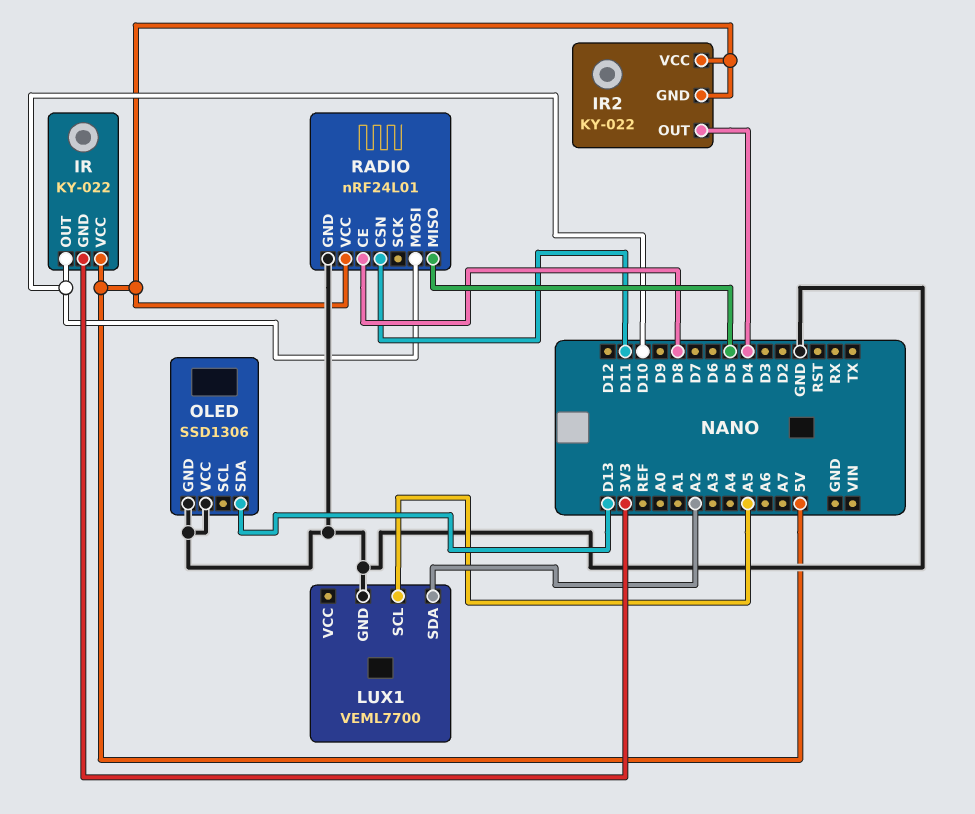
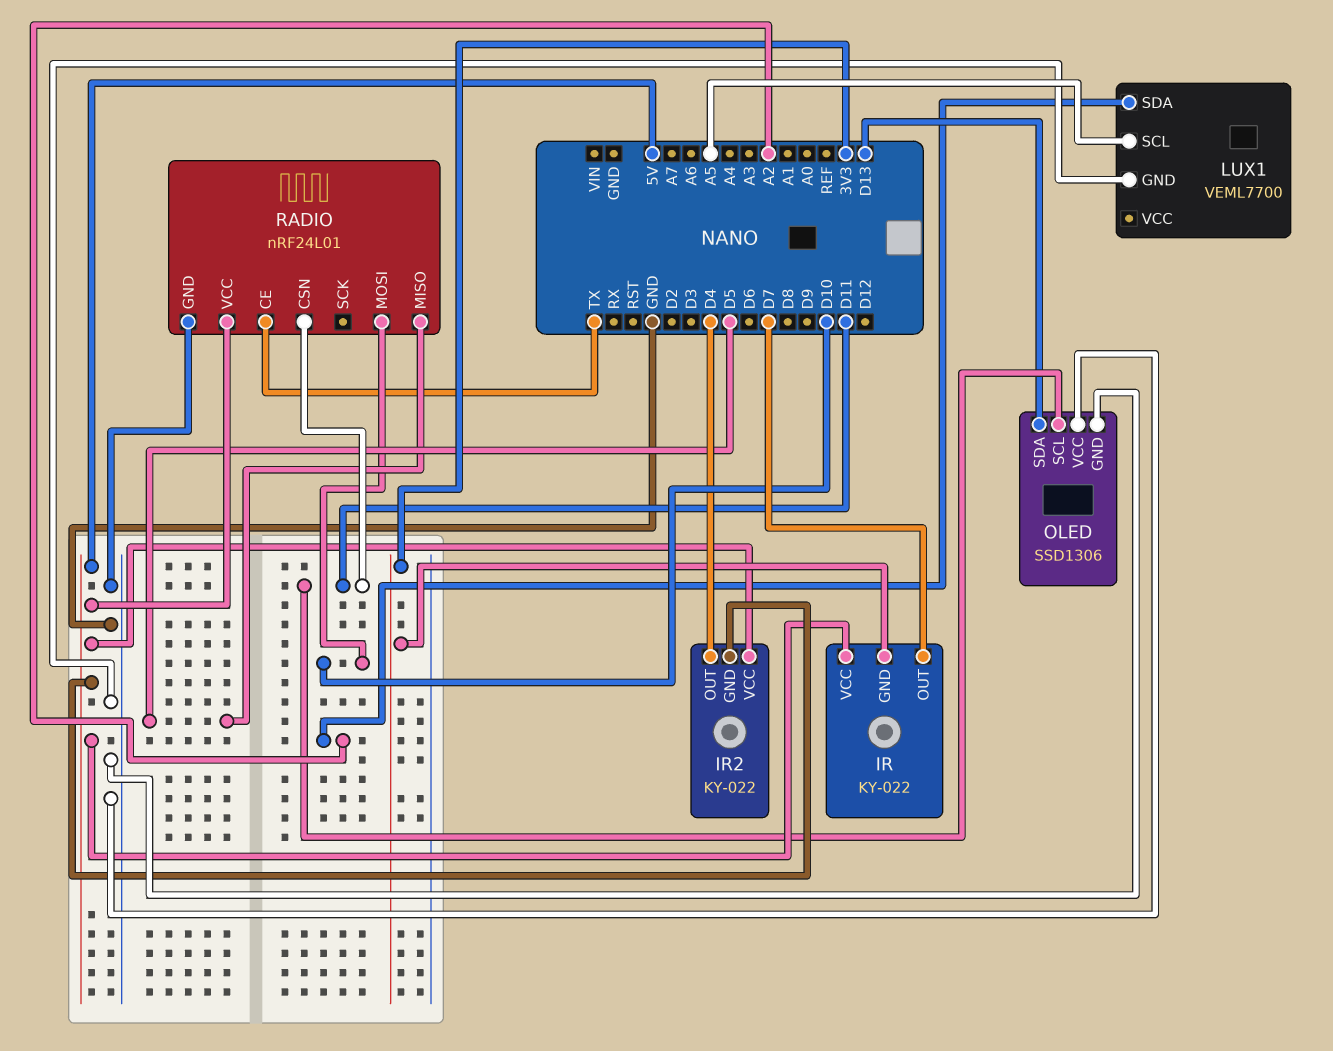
IR pin OUT: D10 -> D7
OLED pin SCL: none -> D11
RADIO pin CE: D8 -> TX

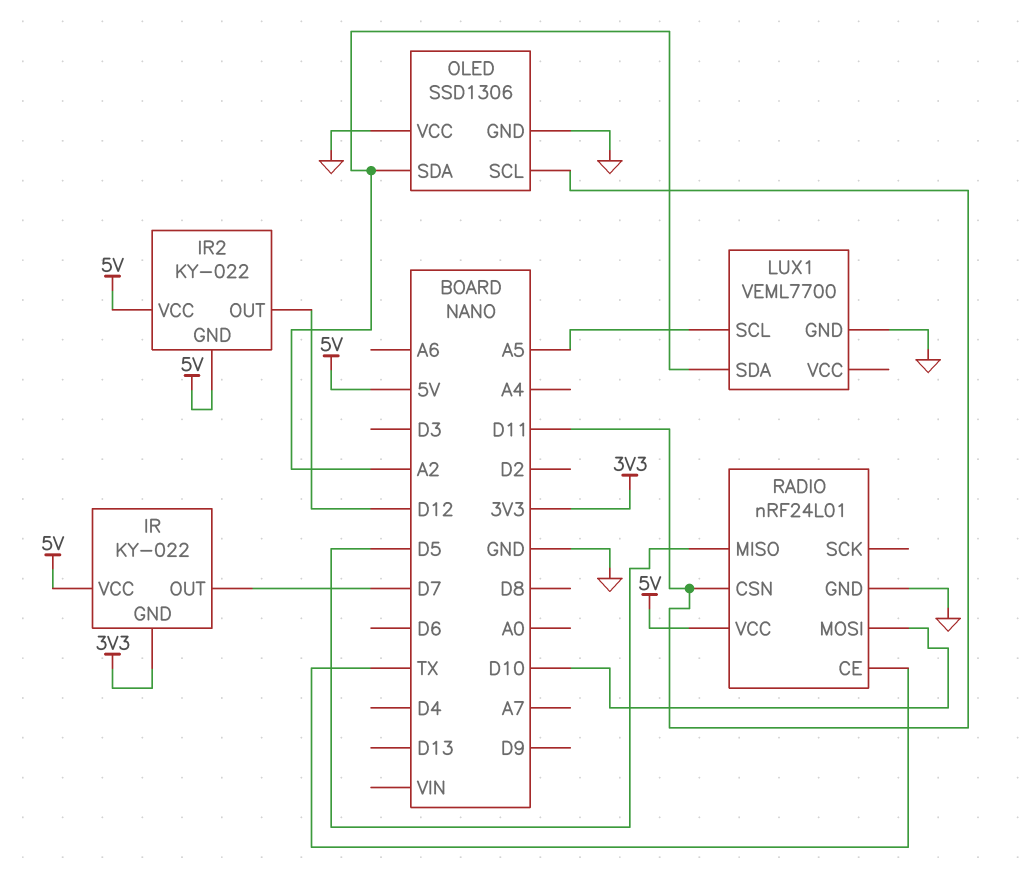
IR2 pin OUT: D4 -> D12
OLED pin SDA: D13 -> A2

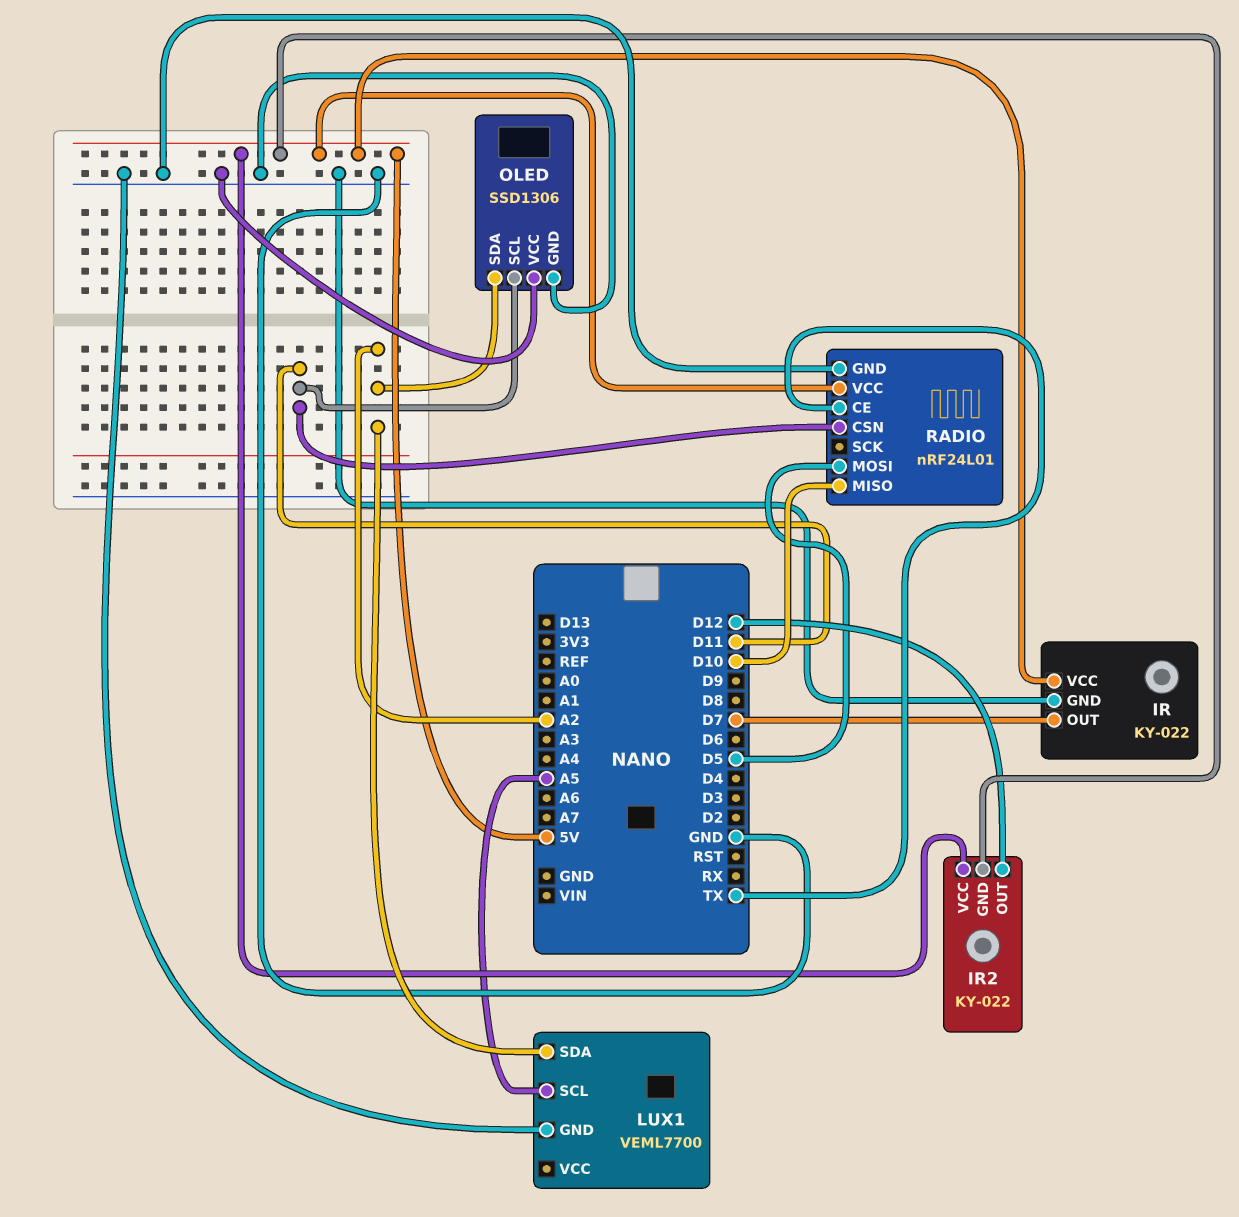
IR pin GND: 3V3 -> GND
RADIO pin MISO: D5 -> D10
RADIO pin MOSI: D10 -> D5

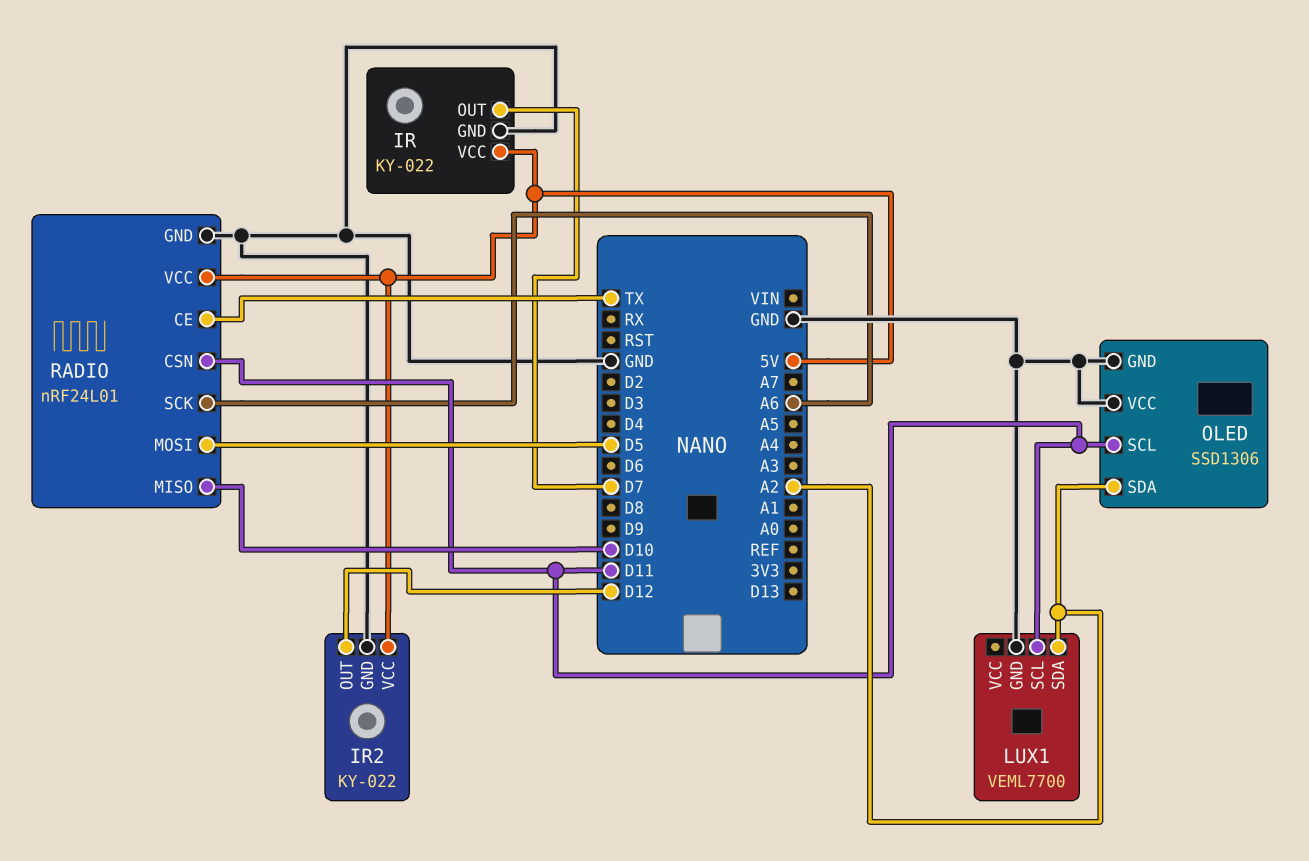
IR2 pin GND: 5V -> GND
LUX1 pin SCL: A5 -> D11
RADIO pin SCK: none -> A6

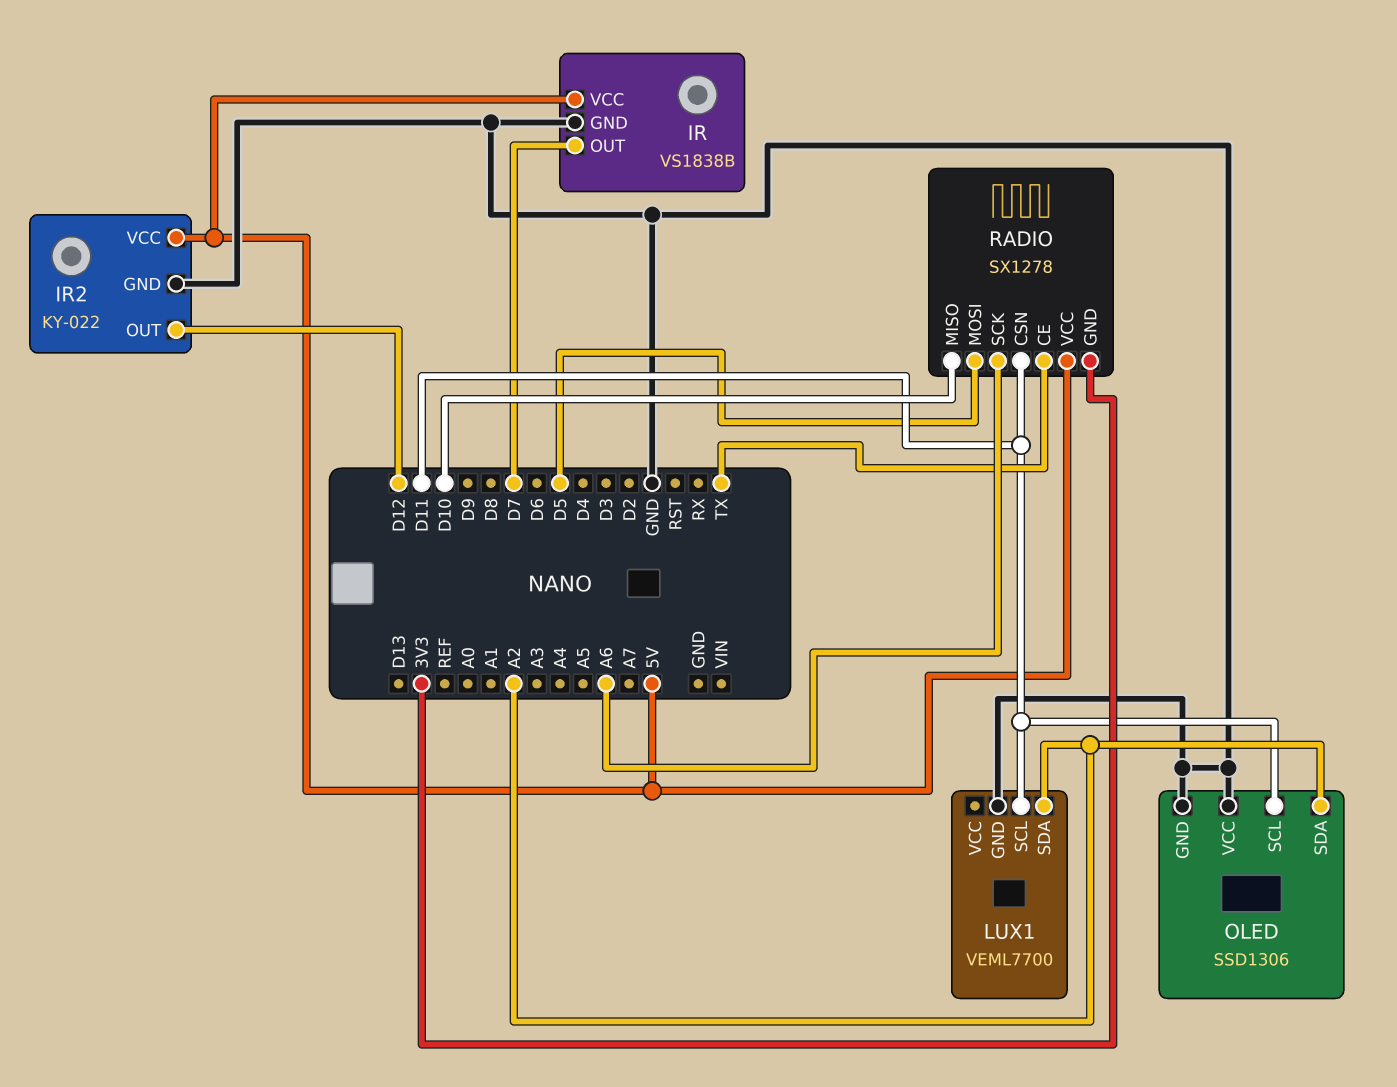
IR: KY-022 -> VS1838B
RADIO: nRF24L01 -> SX1278
RADIO pin GND: GND -> 3V3

